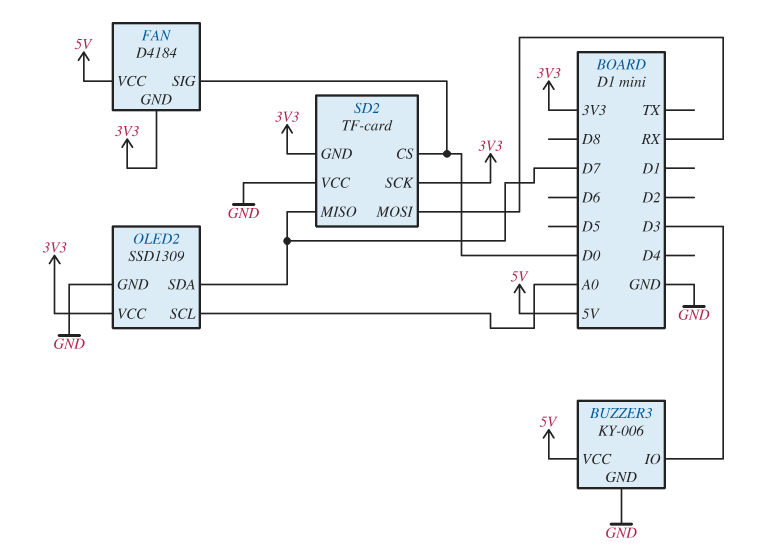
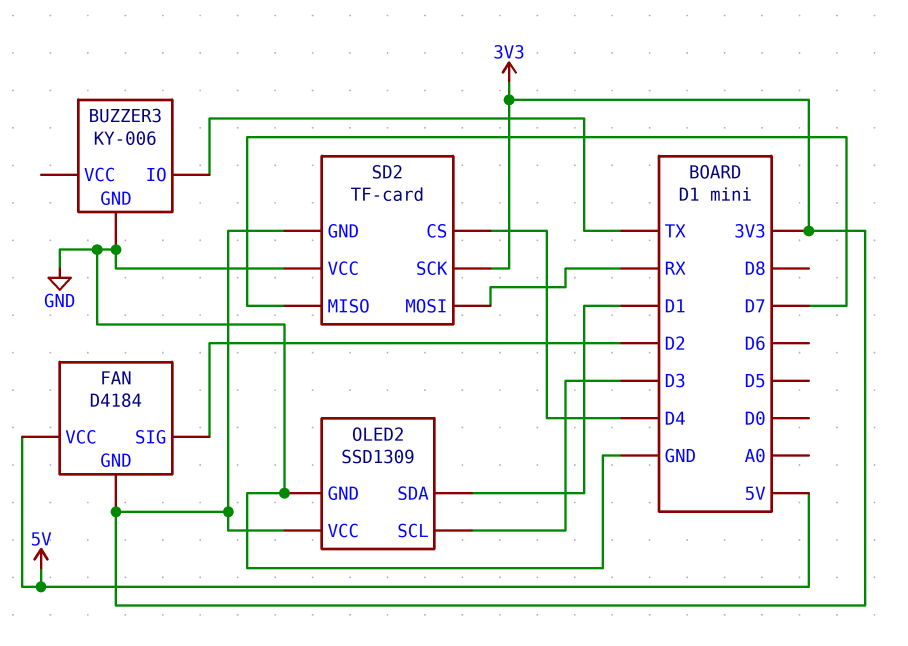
BUZZER3 pin IO: D3 -> TX
BUZZER3 pin VCC: 5V -> none
FAN pin SIG: D0 -> D2
OLED2 pin SCL: A0 -> D3
OLED2 pin SDA: D7 -> D1
SD2 pin CS: D0 -> D4

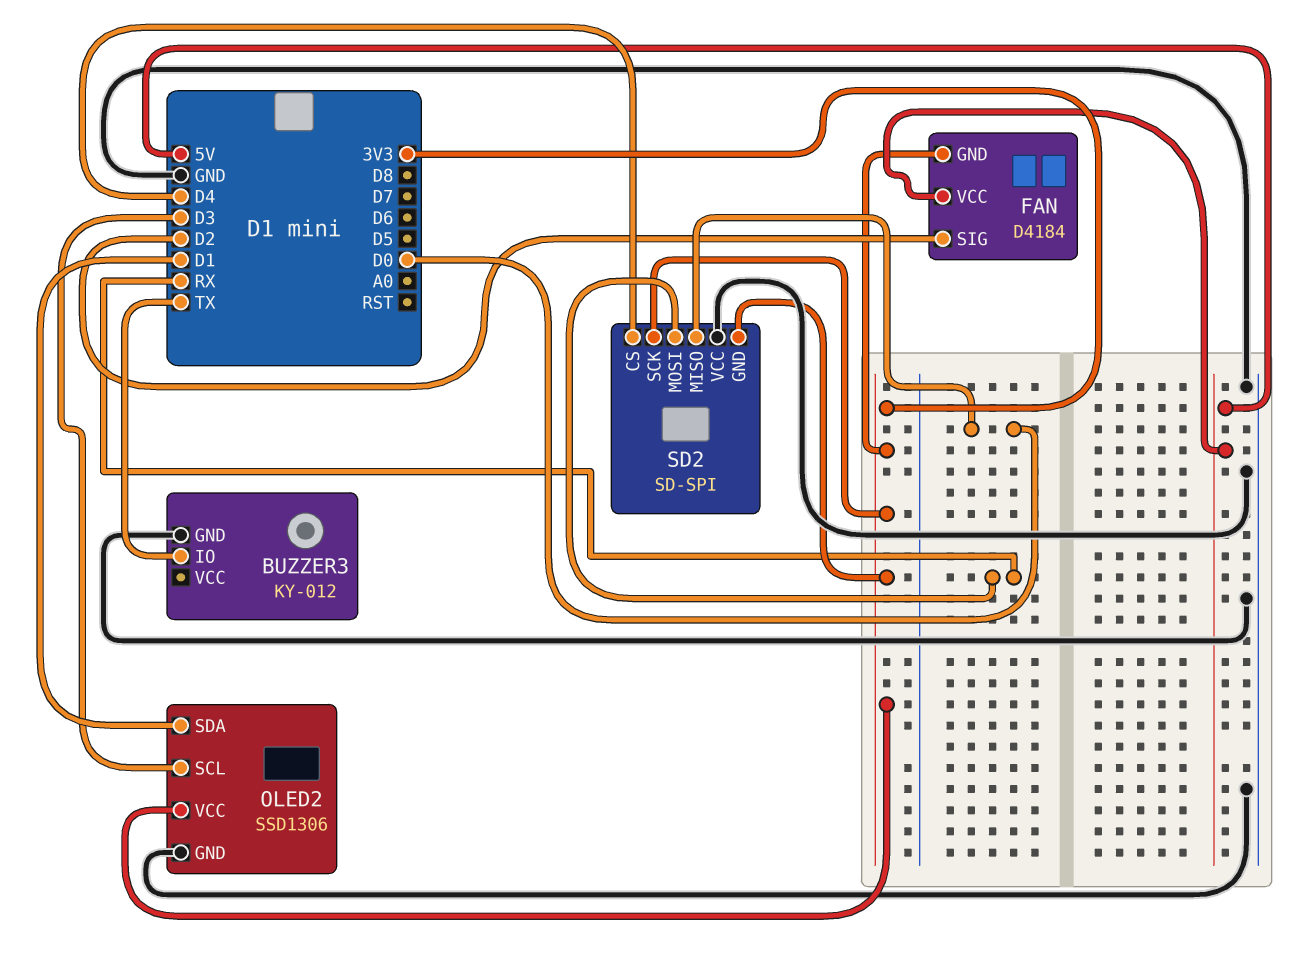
BUZZER3: KY-006 -> KY-012
OLED2: SSD1309 -> SSD1306
SD2: TF-card -> SD-SPI
SD2 pin MISO: D7 -> D0

